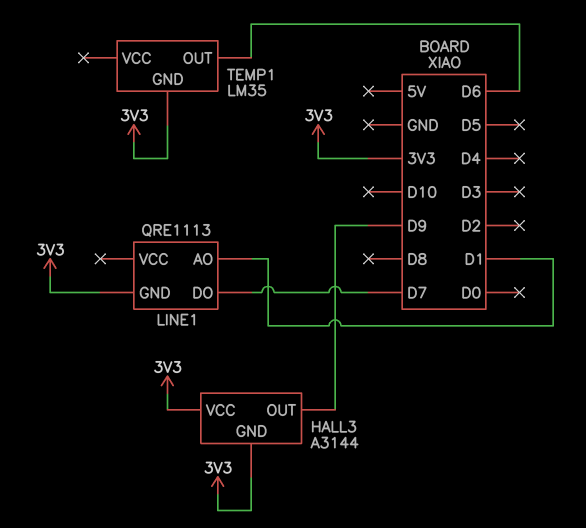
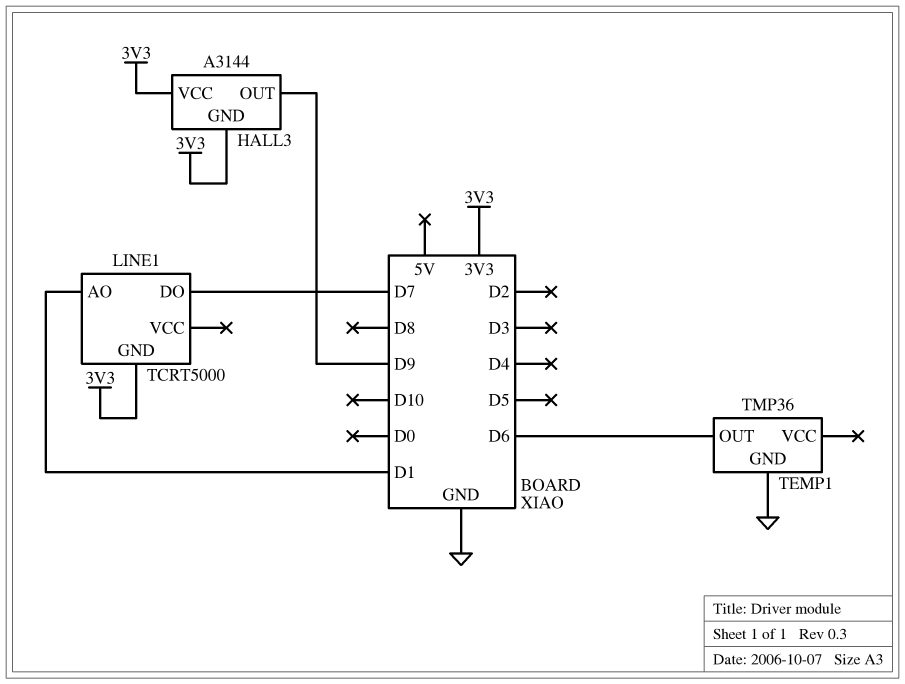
LINE1: QRE1113 -> TCRT5000
TEMP1: LM35 -> TMP36
TEMP1 pin GND: 3V3 -> GND

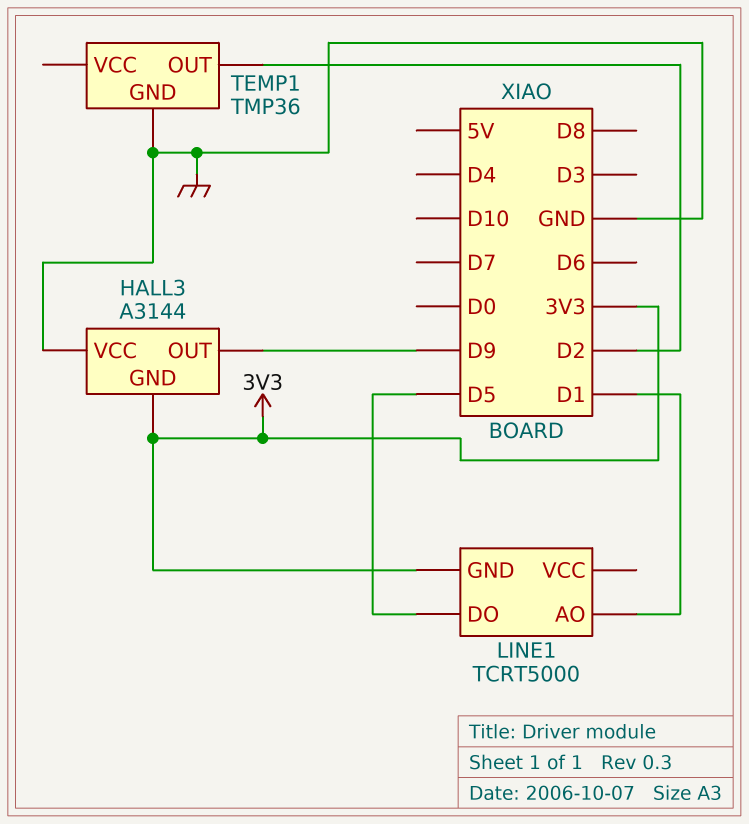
HALL3 pin VCC: 3V3 -> GND
LINE1 pin DO: D7 -> D5
TEMP1 pin OUT: D6 -> D2

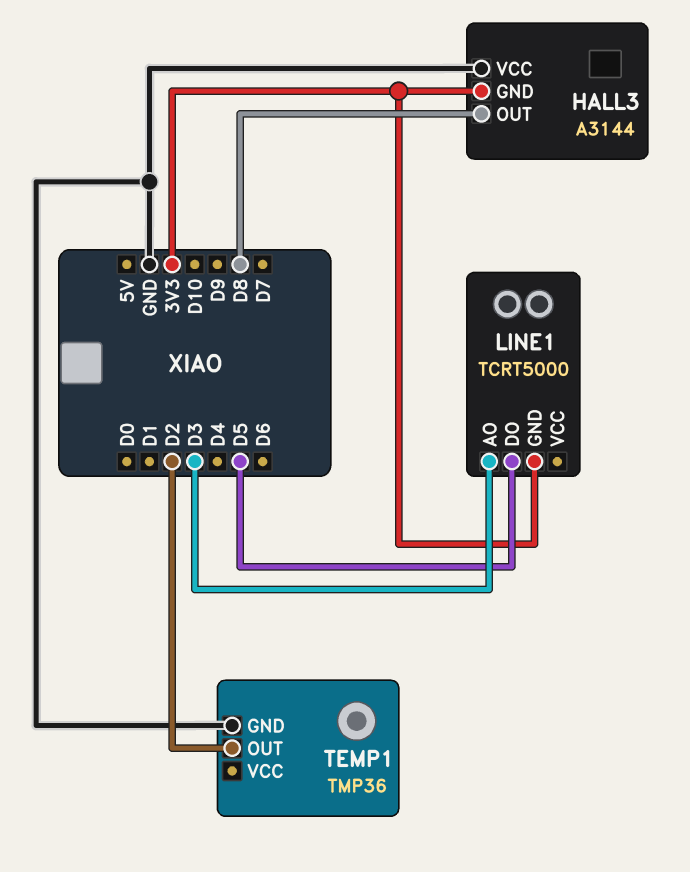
HALL3 pin OUT: D9 -> D8
LINE1 pin AO: D1 -> D3

